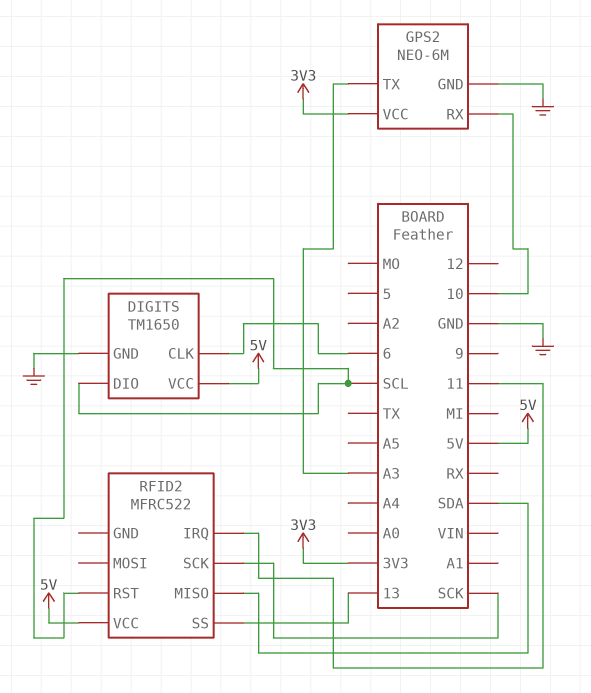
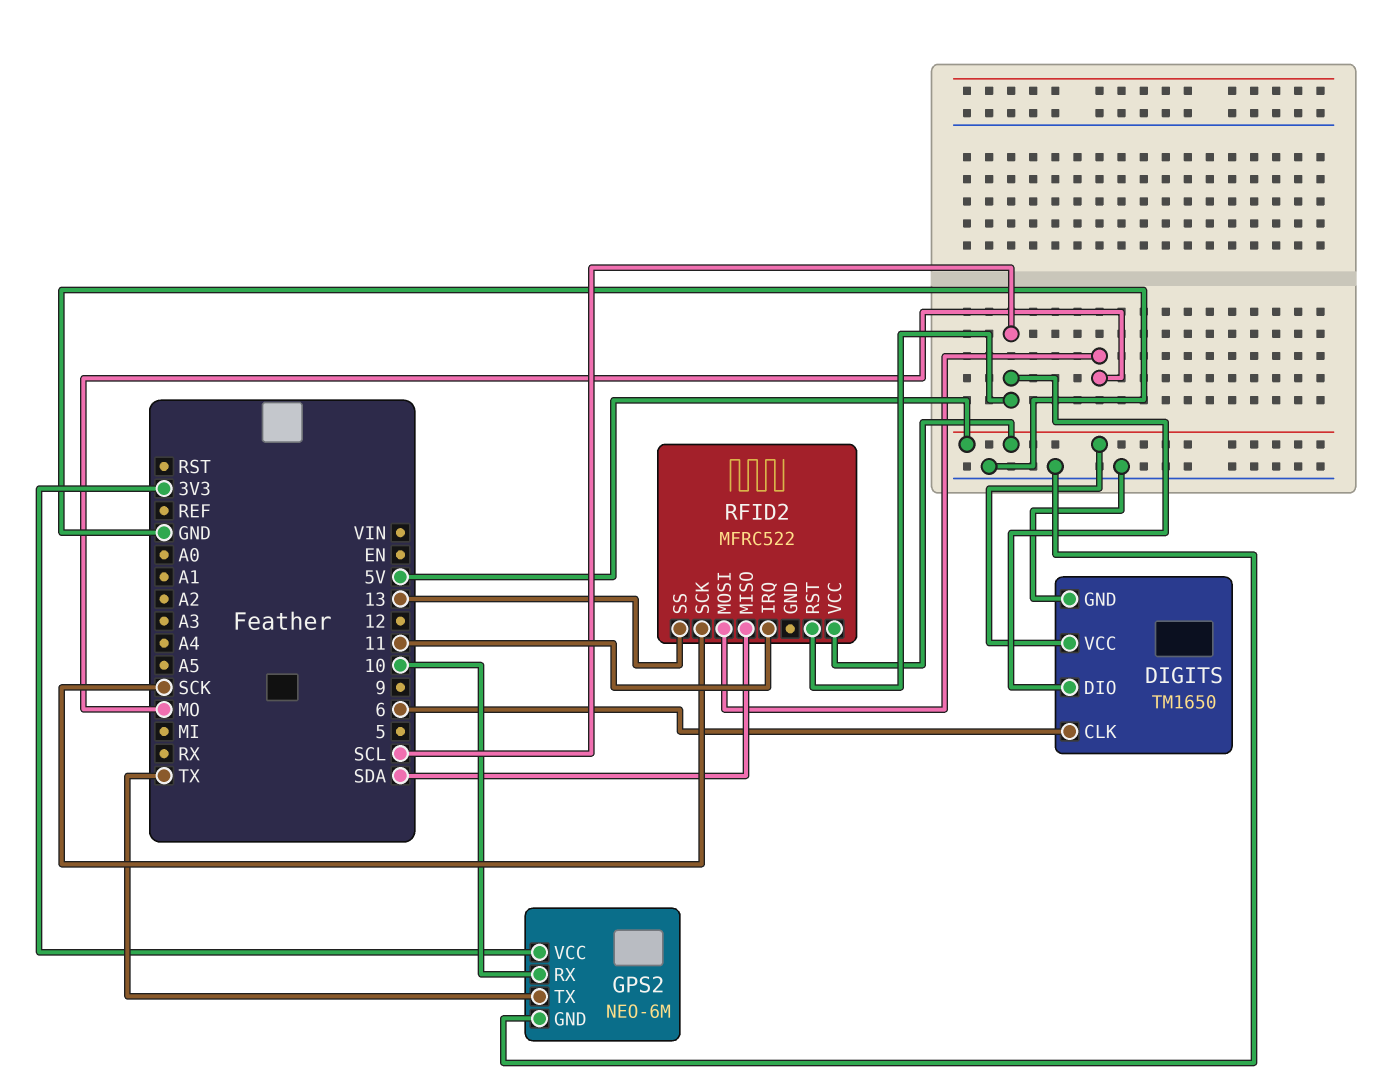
GPS2 pin TX: A3 -> TX
RFID2 pin MOSI: none -> MO

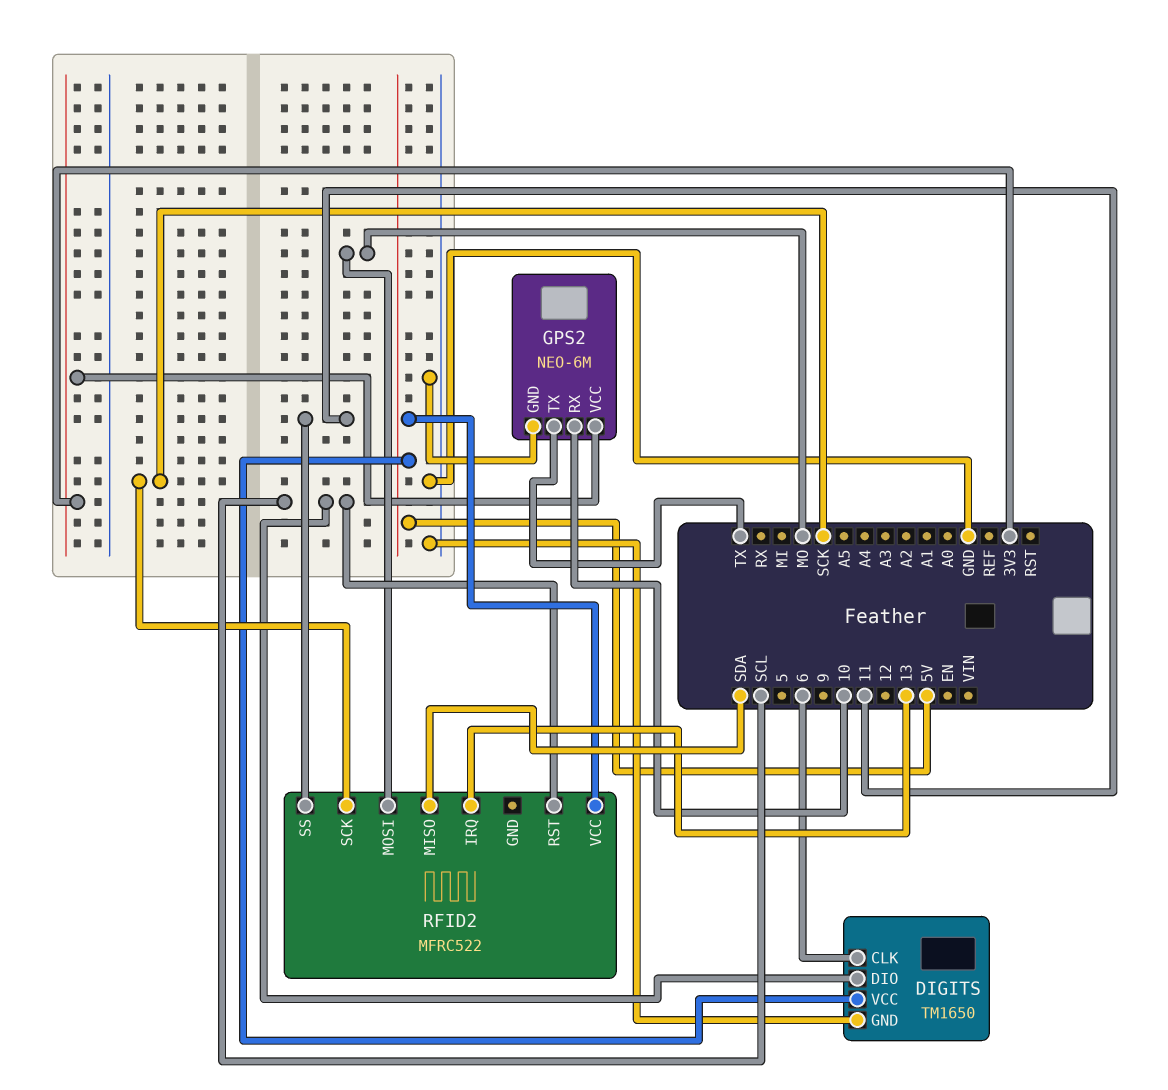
RFID2 pin IRQ: 11 -> 13
RFID2 pin SS: 13 -> 11

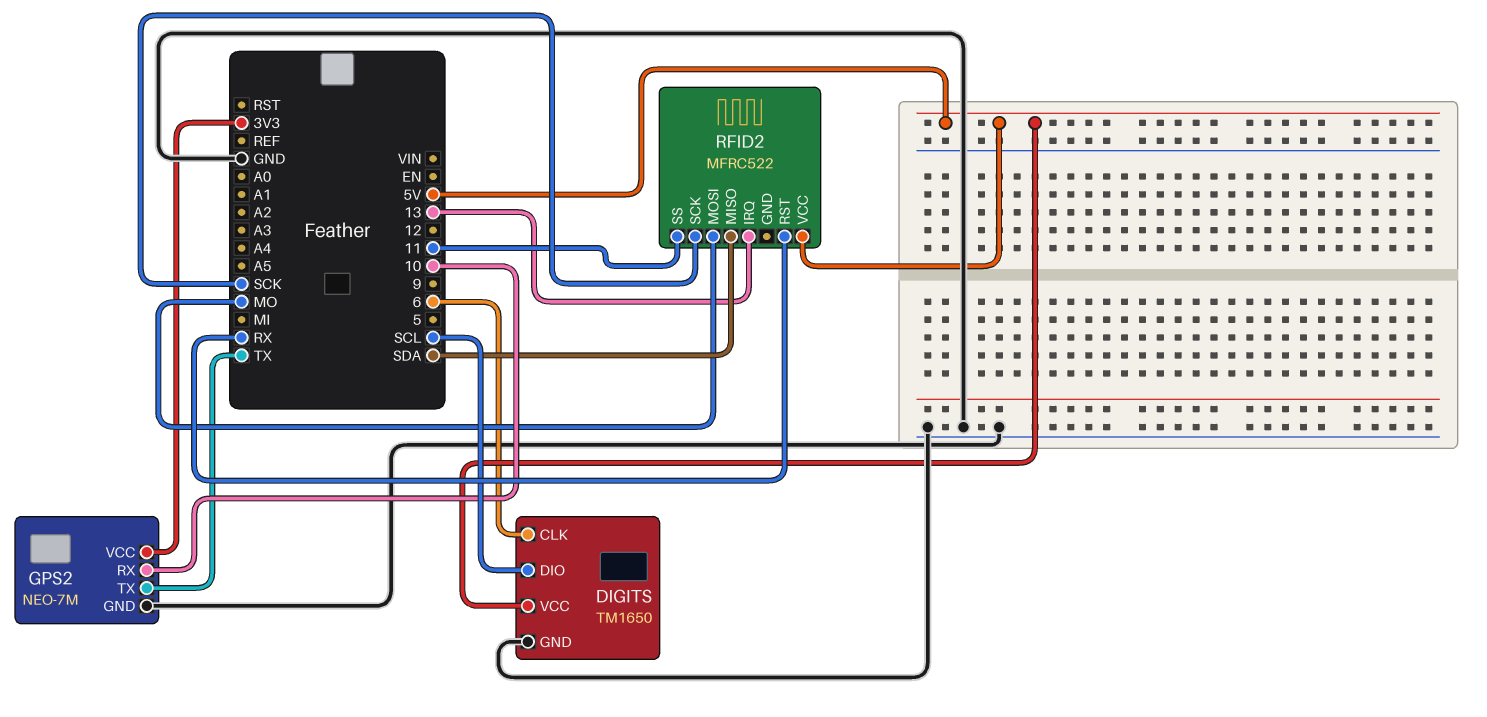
GPS2: NEO-6M -> NEO-7M
RFID2 pin RST: SCL -> RX

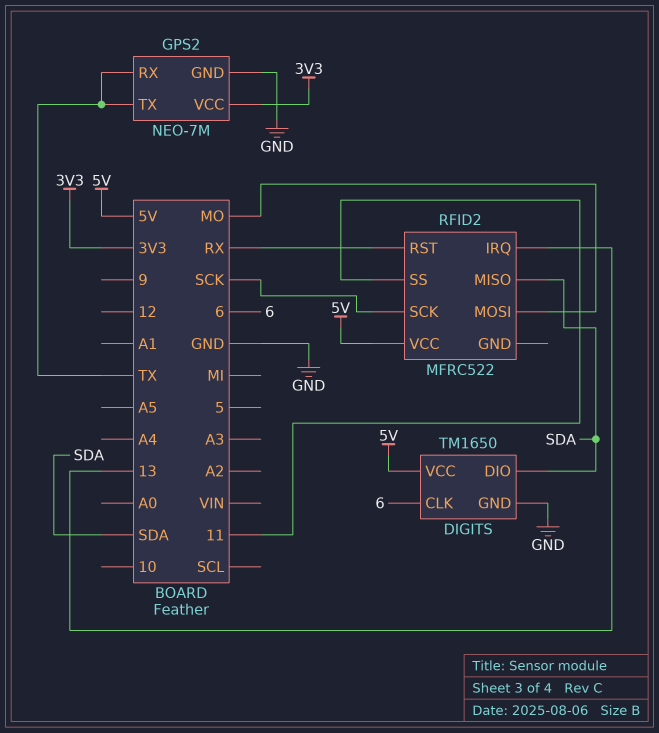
DIGITS pin DIO: SCL -> SDA
GPS2 pin RX: 10 -> TX

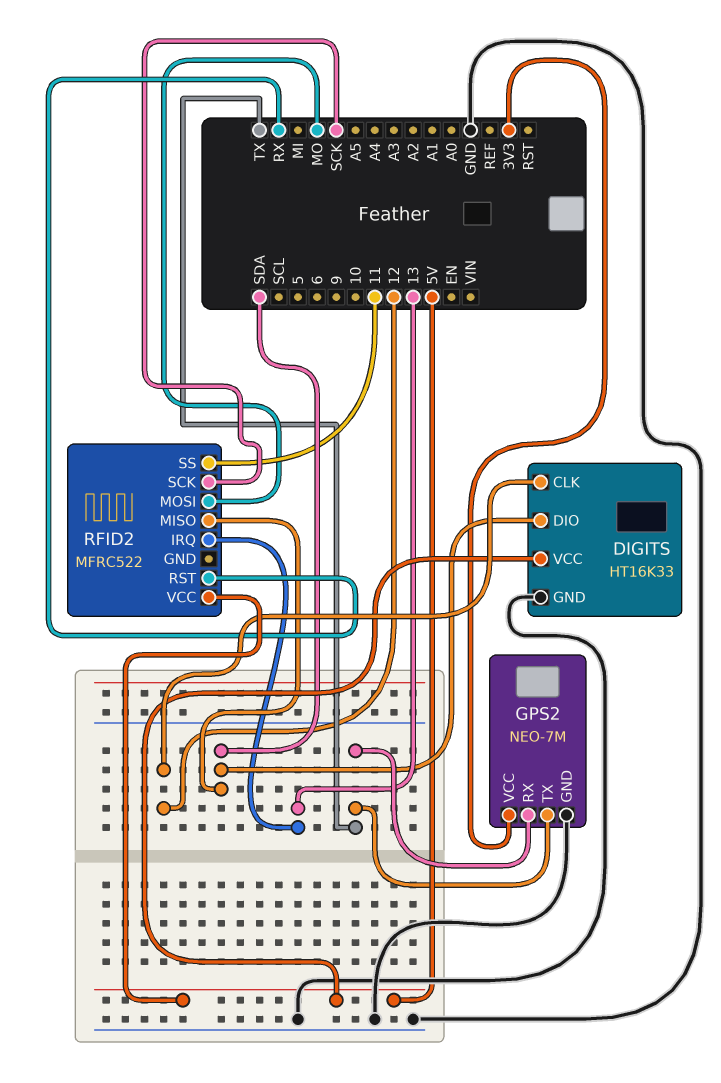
DIGITS: TM1650 -> HT16K33
DIGITS pin CLK: 6 -> 12

